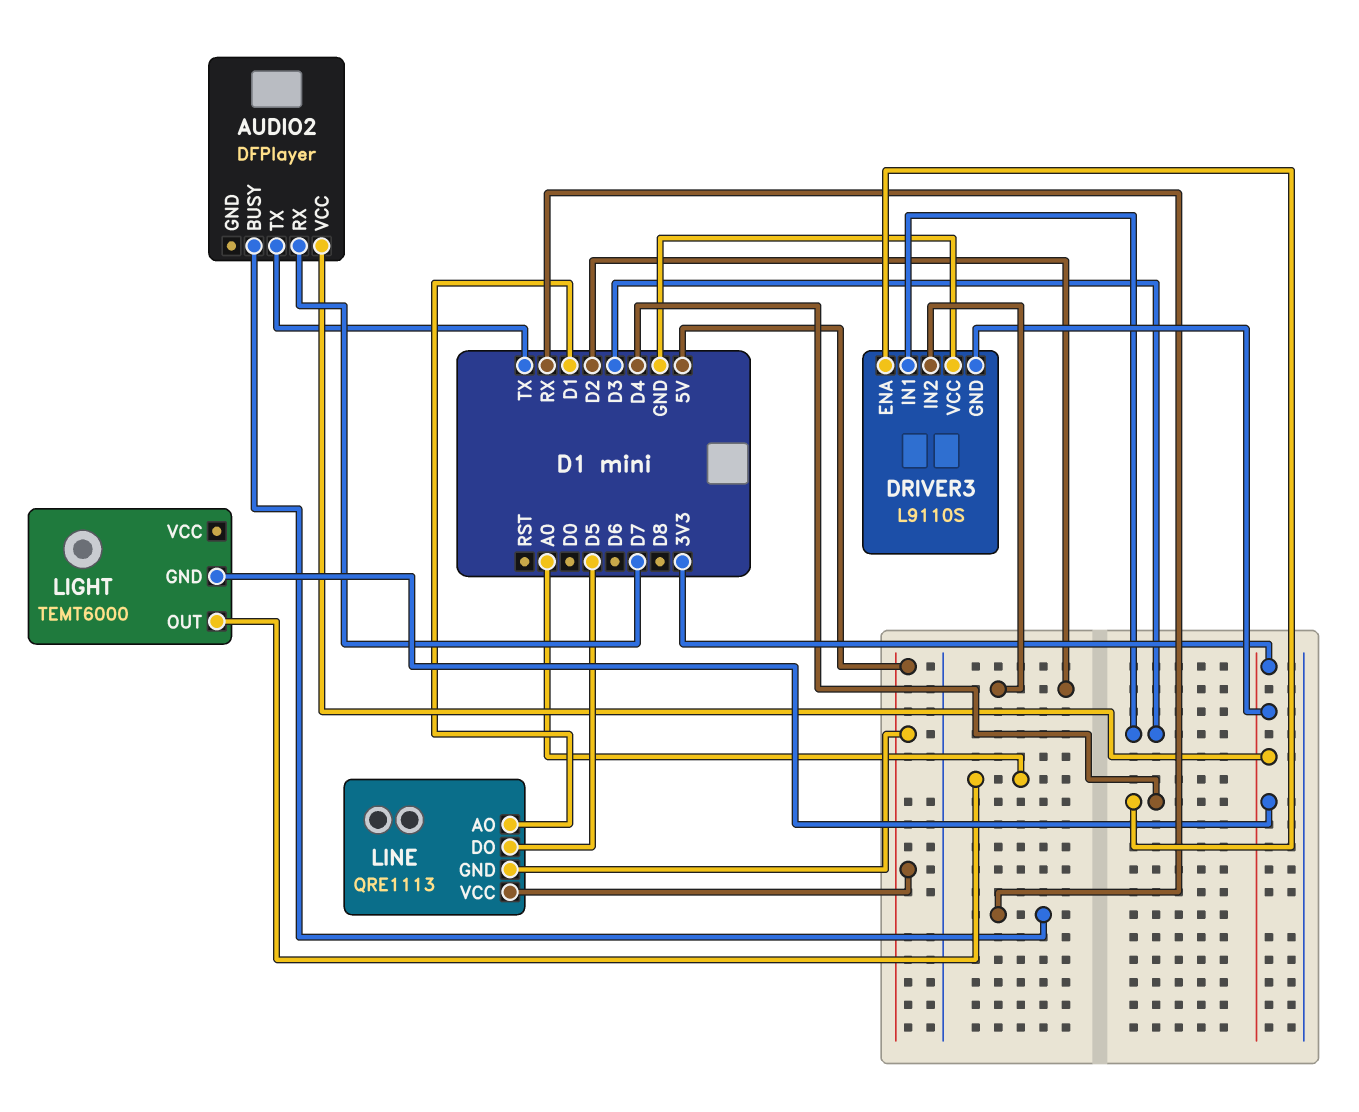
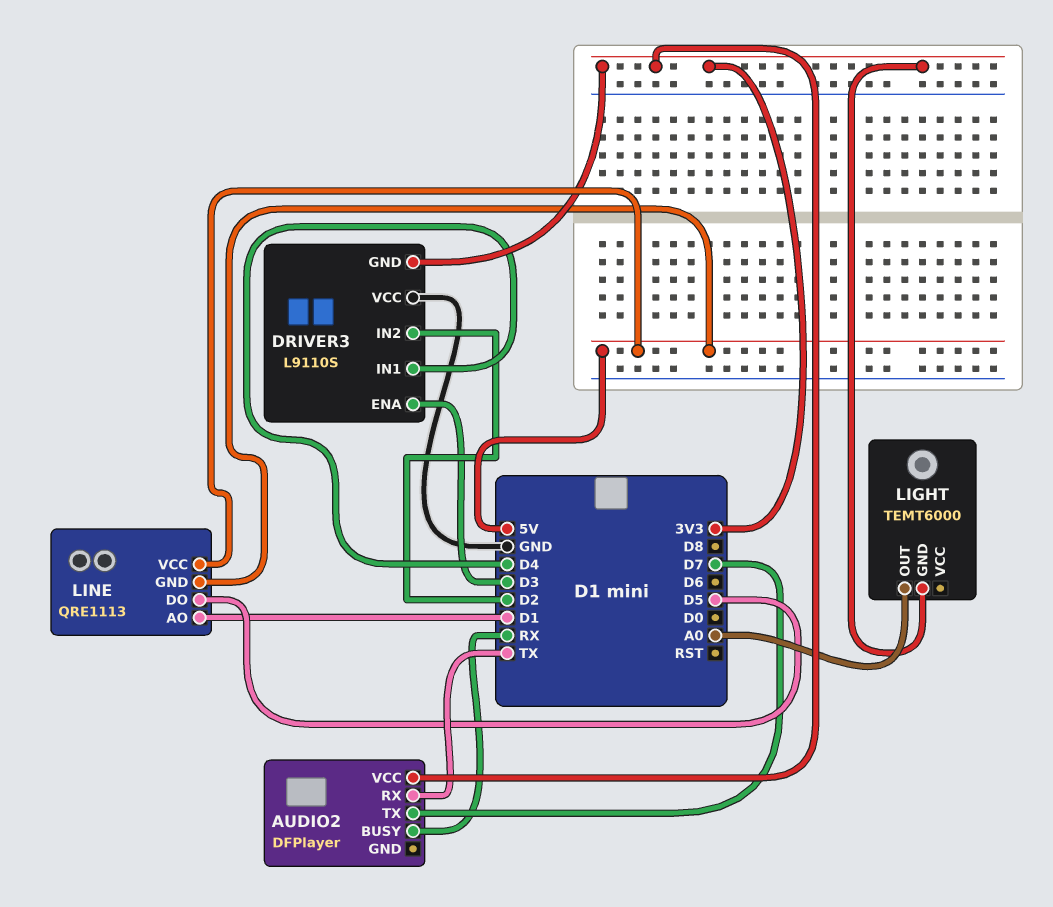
AUDIO2 pin RX: D7 -> TX
AUDIO2 pin TX: TX -> D7
DRIVER3 pin ENA: D4 -> D3
DRIVER3 pin IN1: D3 -> D4

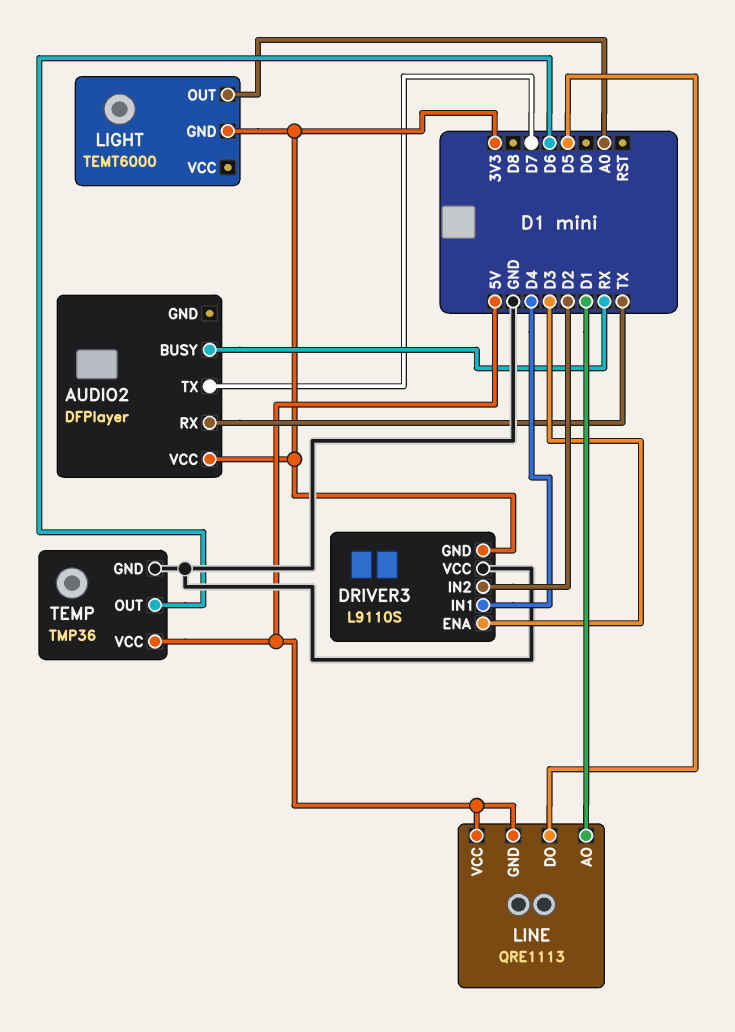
TEMP: none -> TMP36
TEMP pin GND: none -> GND
TEMP pin OUT: none -> D6
TEMP pin VCC: none -> 5V

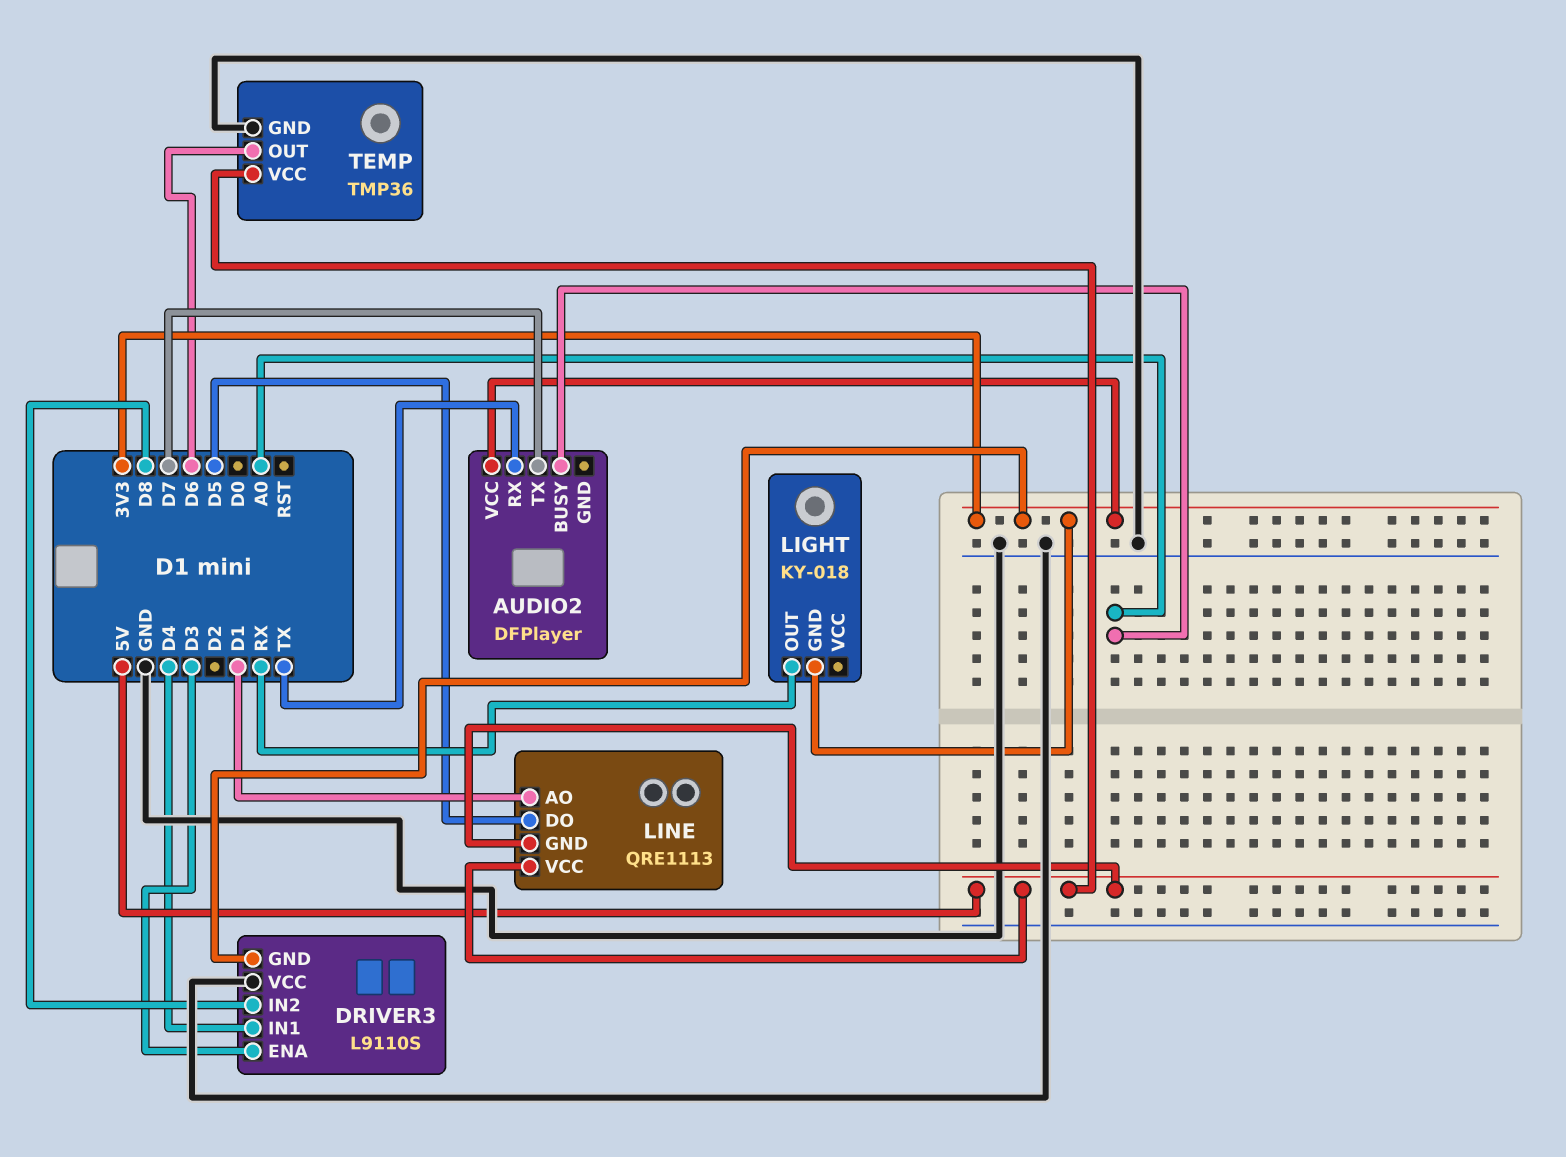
AUDIO2 pin BUSY: RX -> A0
DRIVER3 pin IN2: D2 -> D8
LIGHT: TEMT6000 -> KY-018
LIGHT pin OUT: A0 -> RX

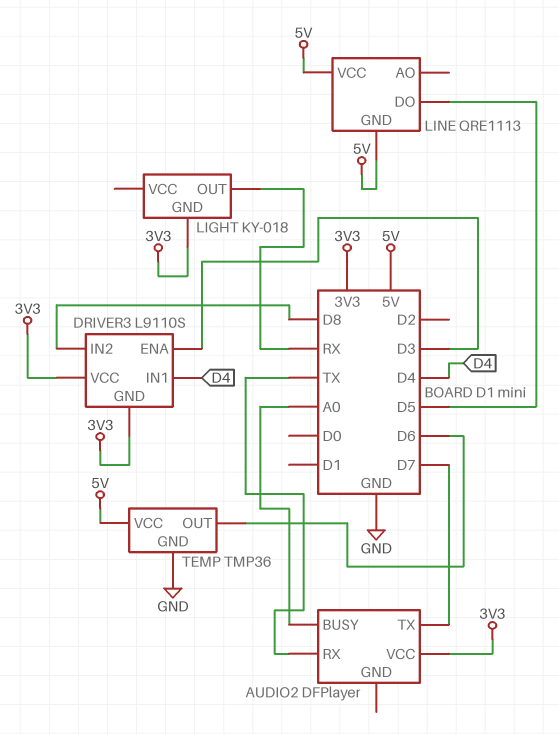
DRIVER3 pin VCC: GND -> 3V3
LINE pin AO: D1 -> none

